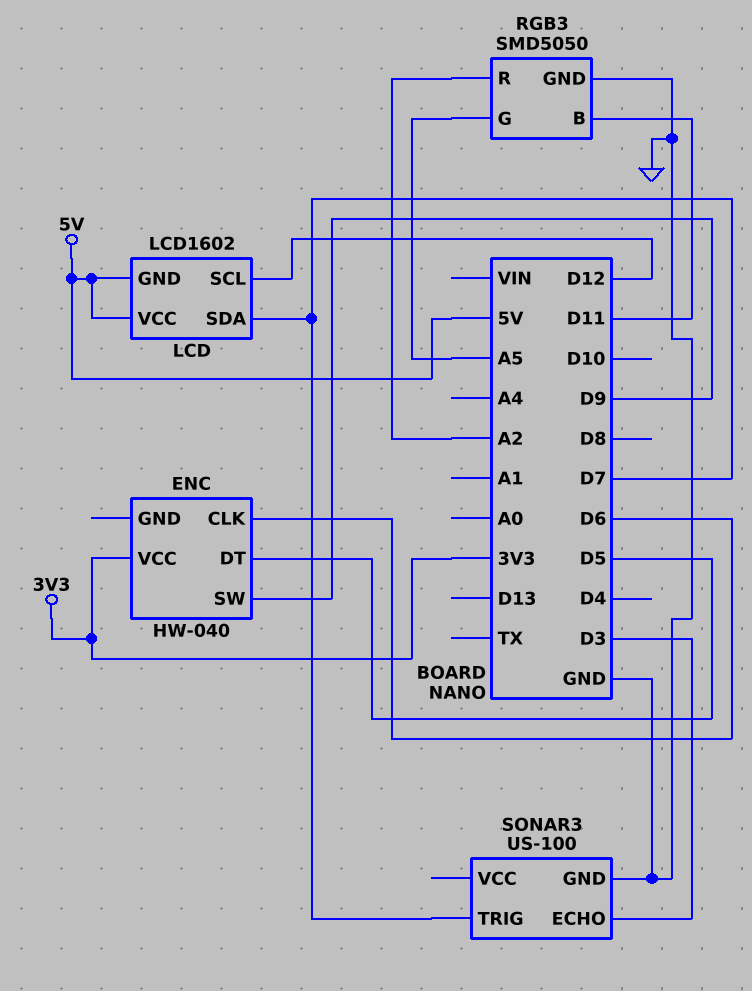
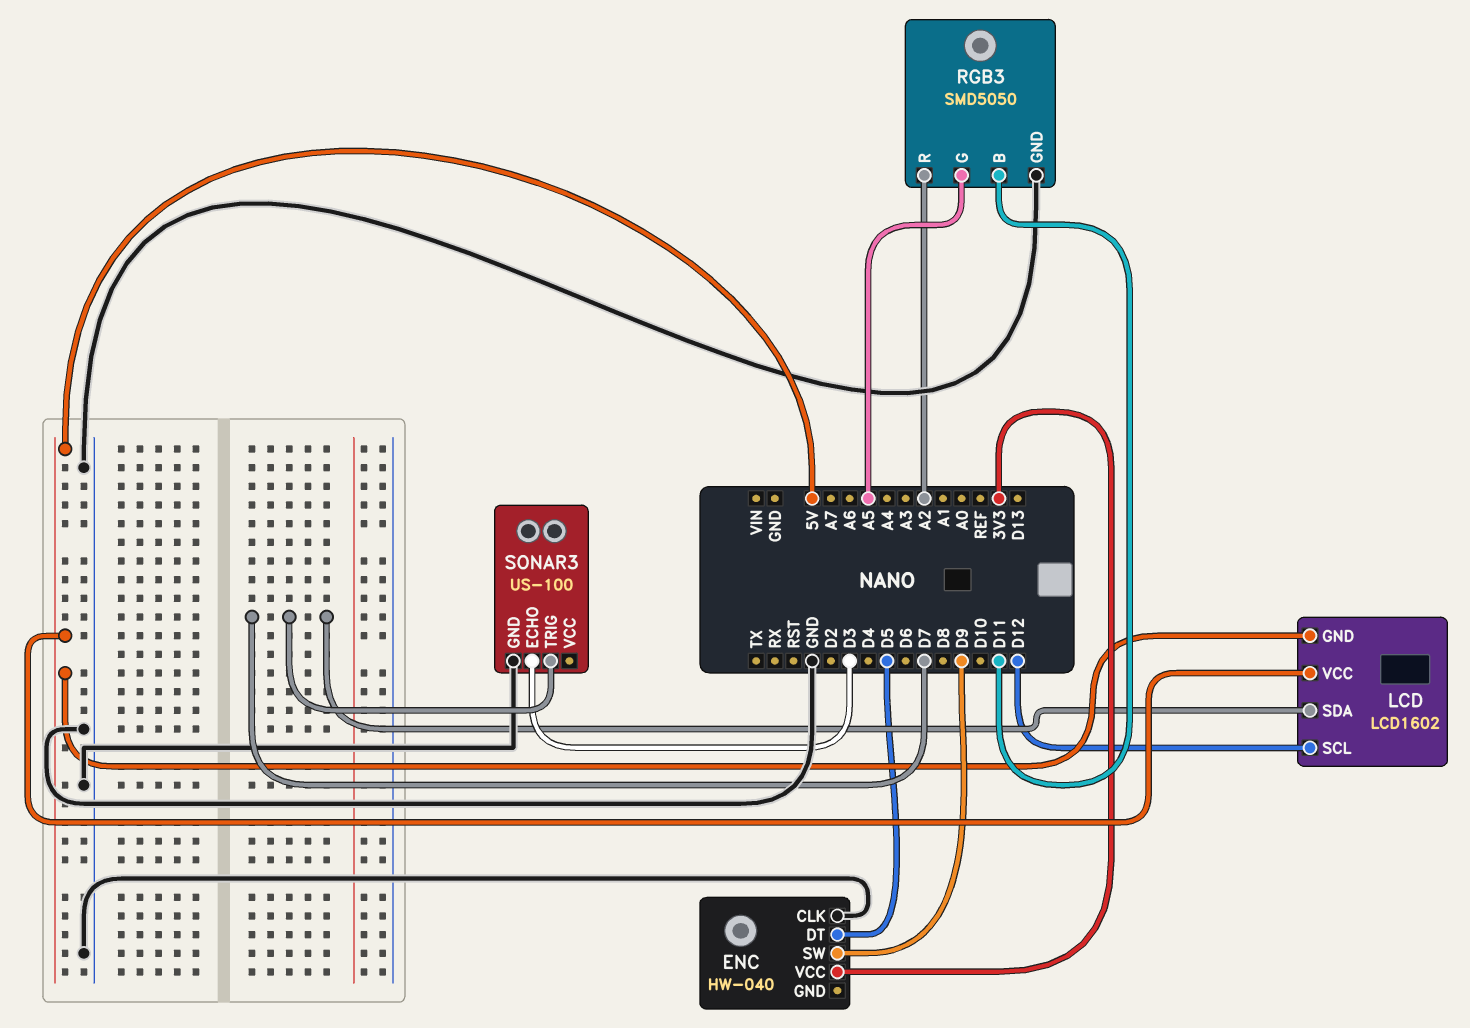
ENC pin CLK: D6 -> GND

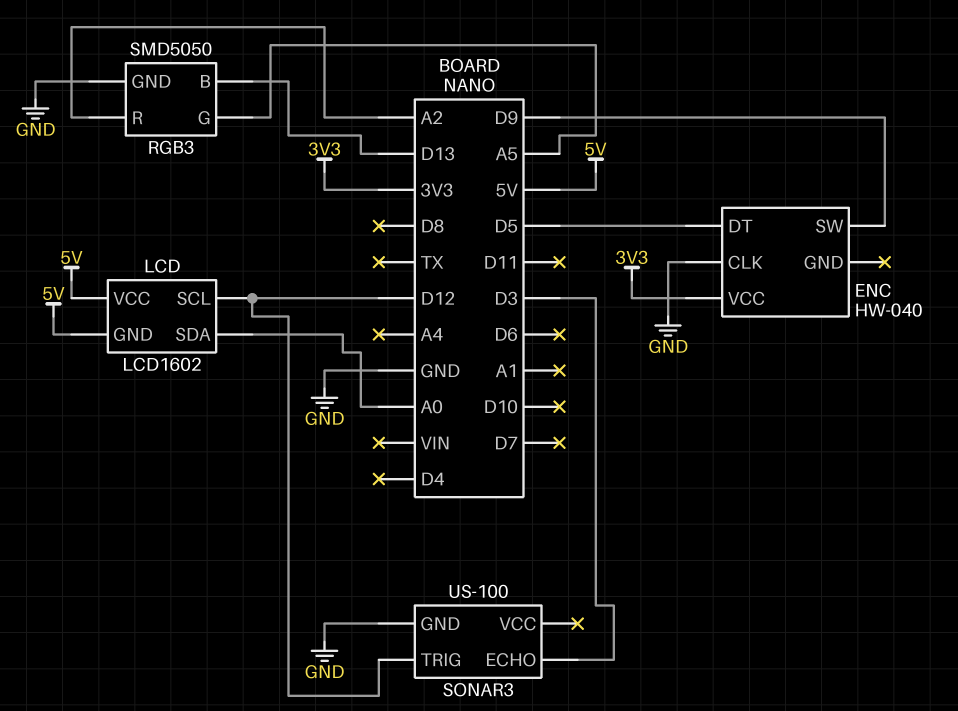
LCD pin SDA: D7 -> A0
RGB3 pin B: D11 -> D13
SONAR3 pin TRIG: D7 -> D12

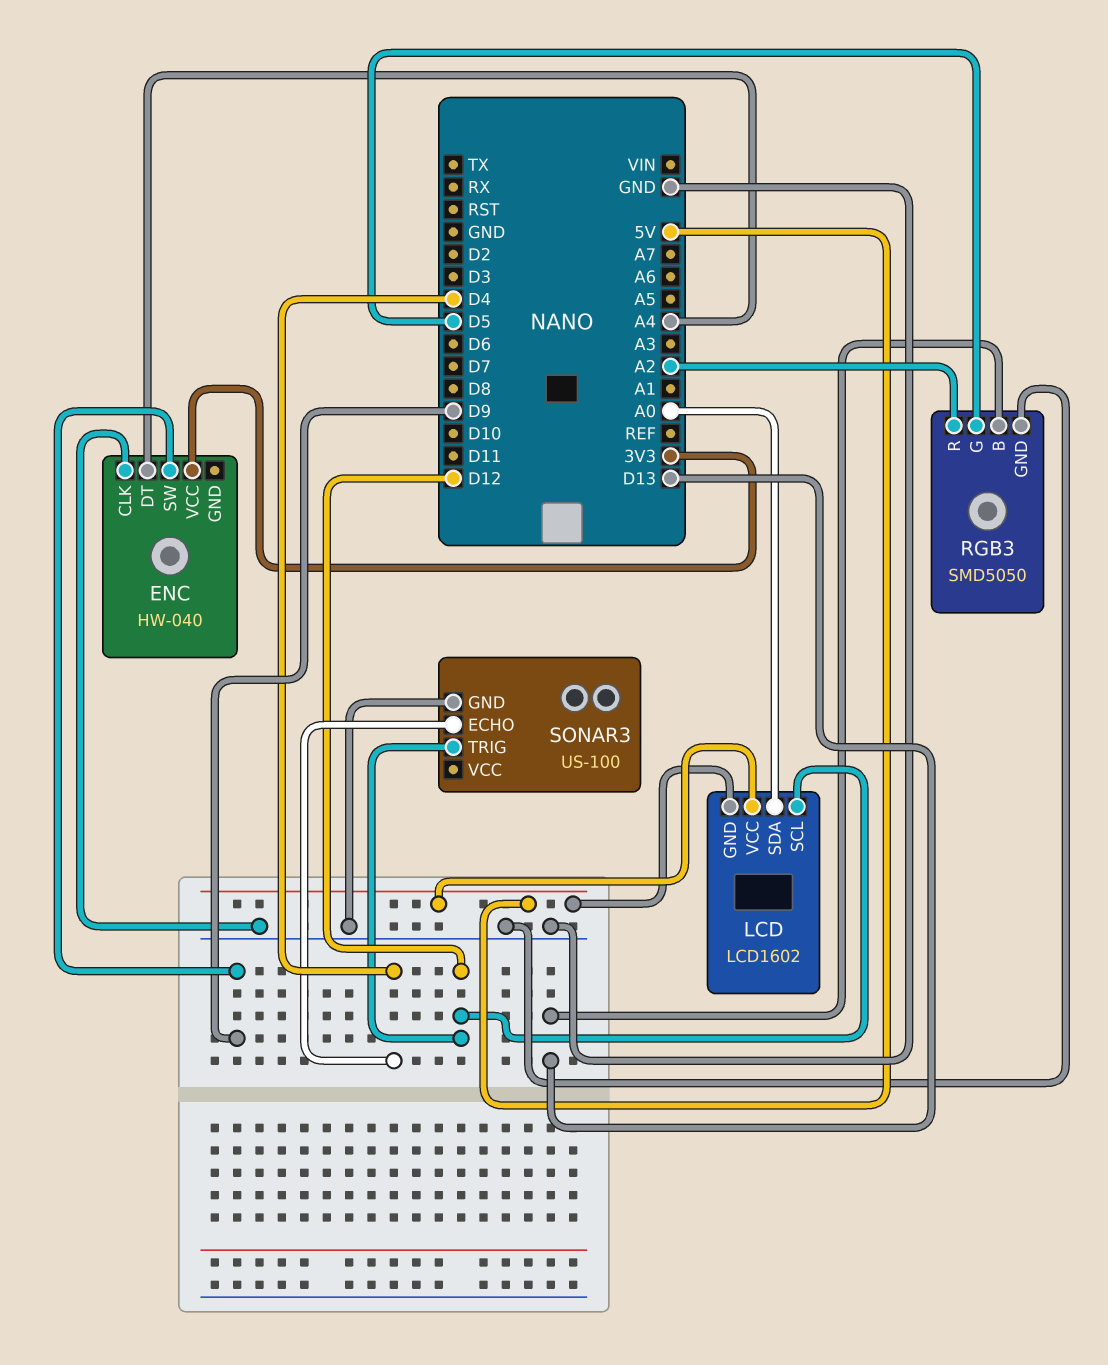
ENC pin DT: D5 -> A4
RGB3 pin G: A5 -> D5
SONAR3 pin ECHO: D3 -> D4

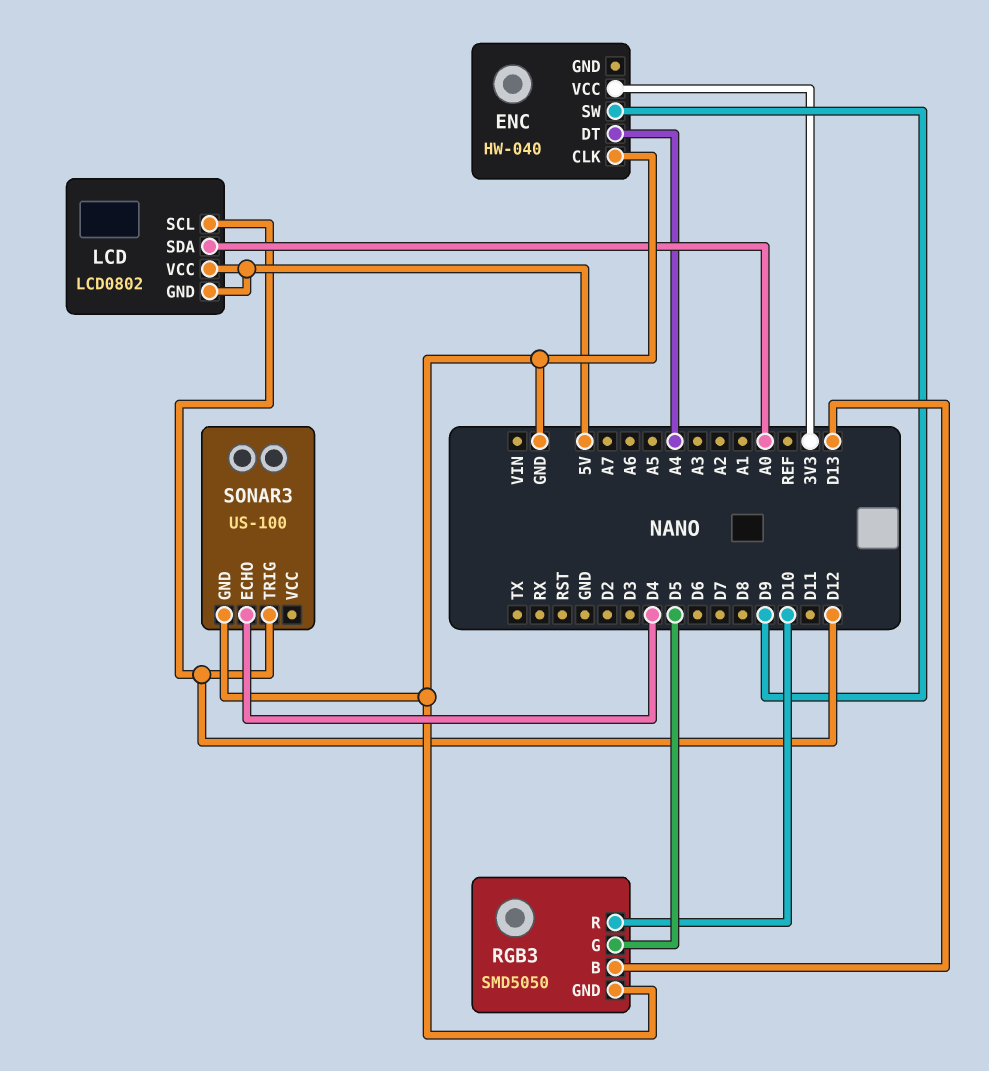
LCD: LCD1602 -> LCD0802
RGB3 pin R: A2 -> D10

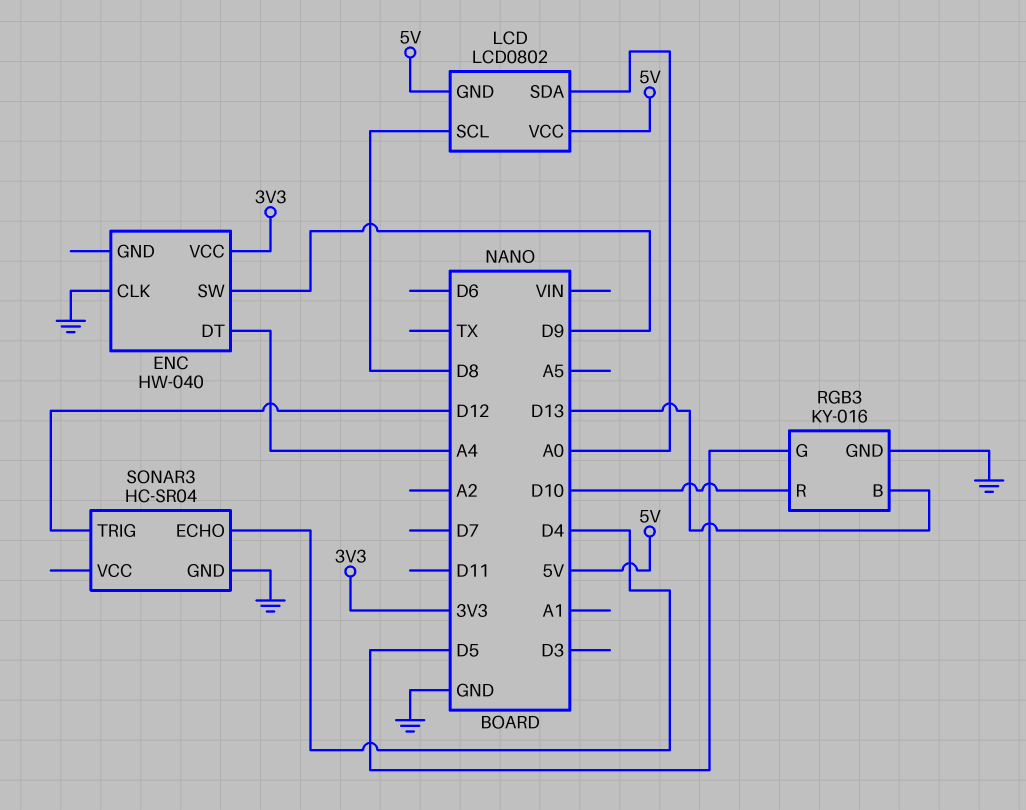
LCD pin SCL: D12 -> D8
RGB3: SMD5050 -> KY-016
SONAR3: US-100 -> HC-SR04

